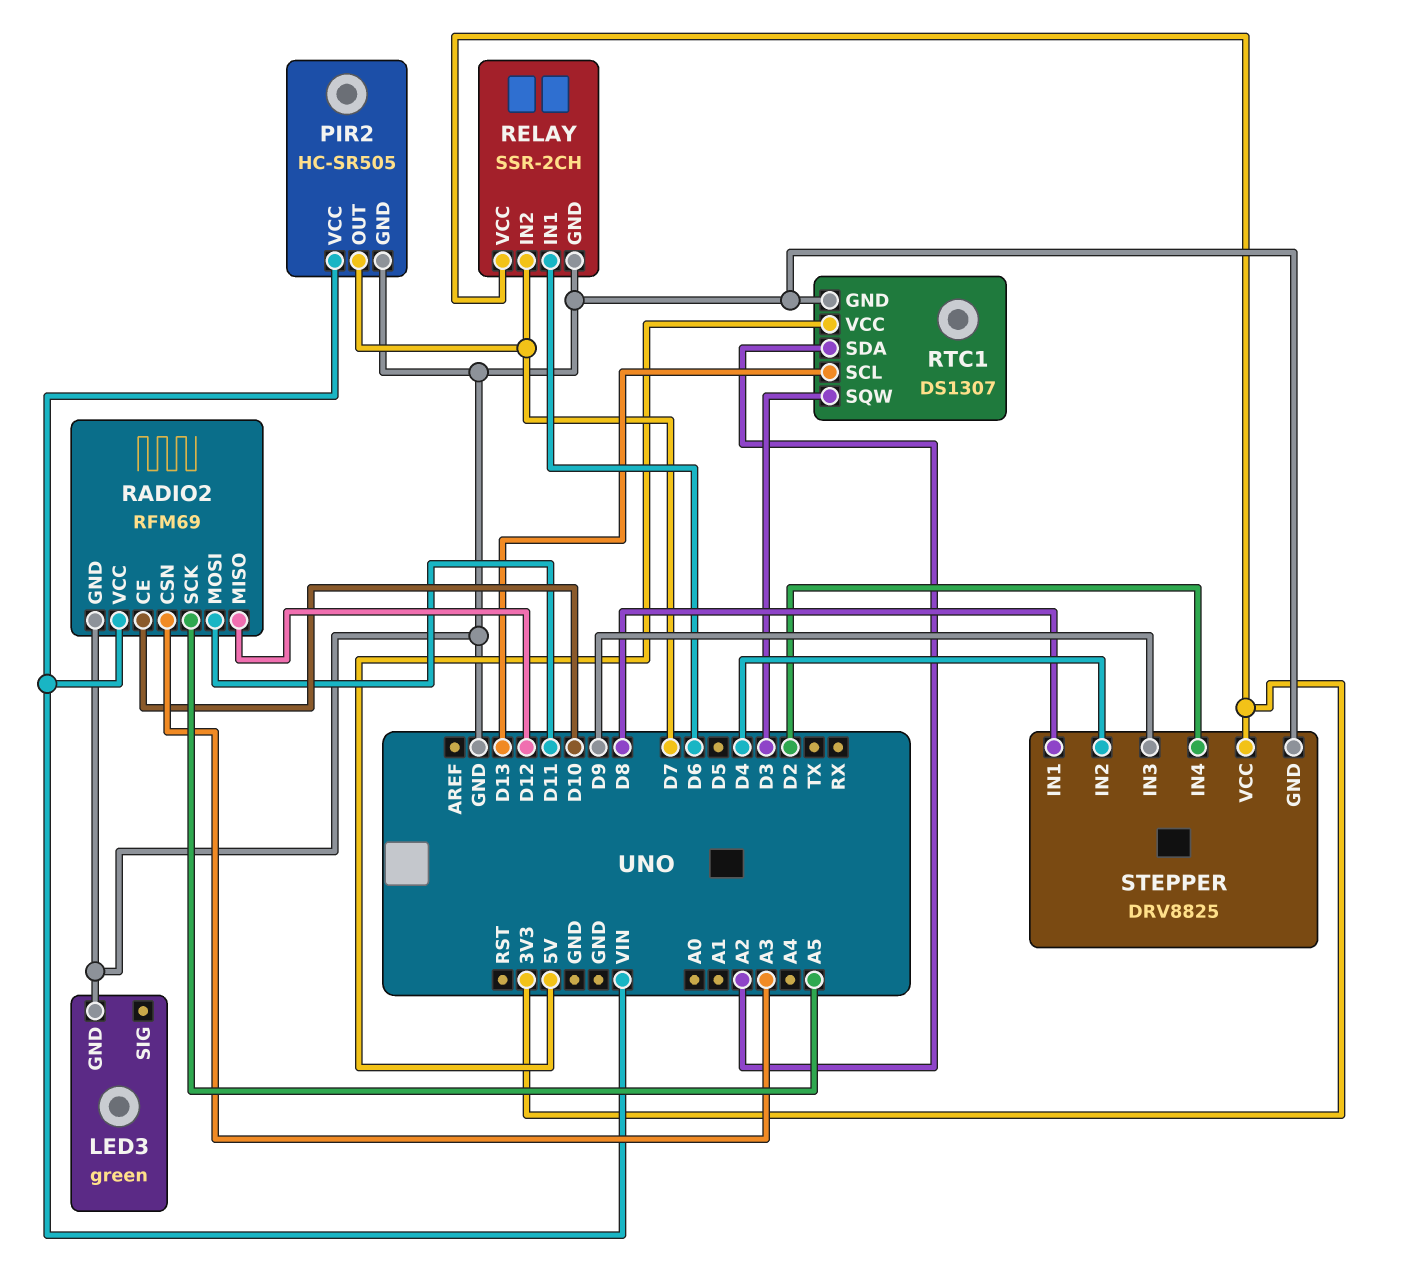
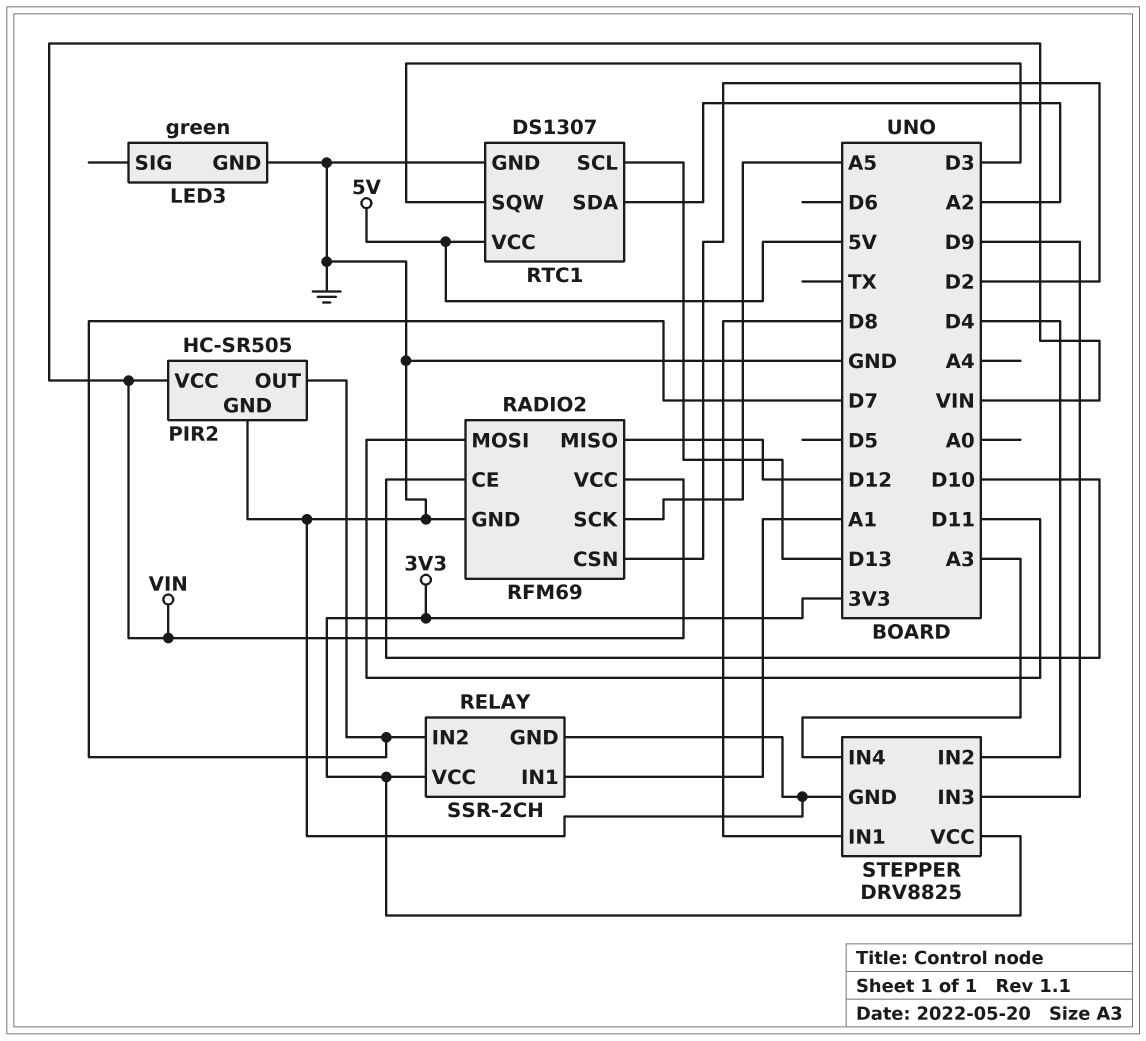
RADIO2 pin CSN: A3 -> D2
RELAY pin IN1: D6 -> A1
STEPPER pin IN4: D2 -> A3

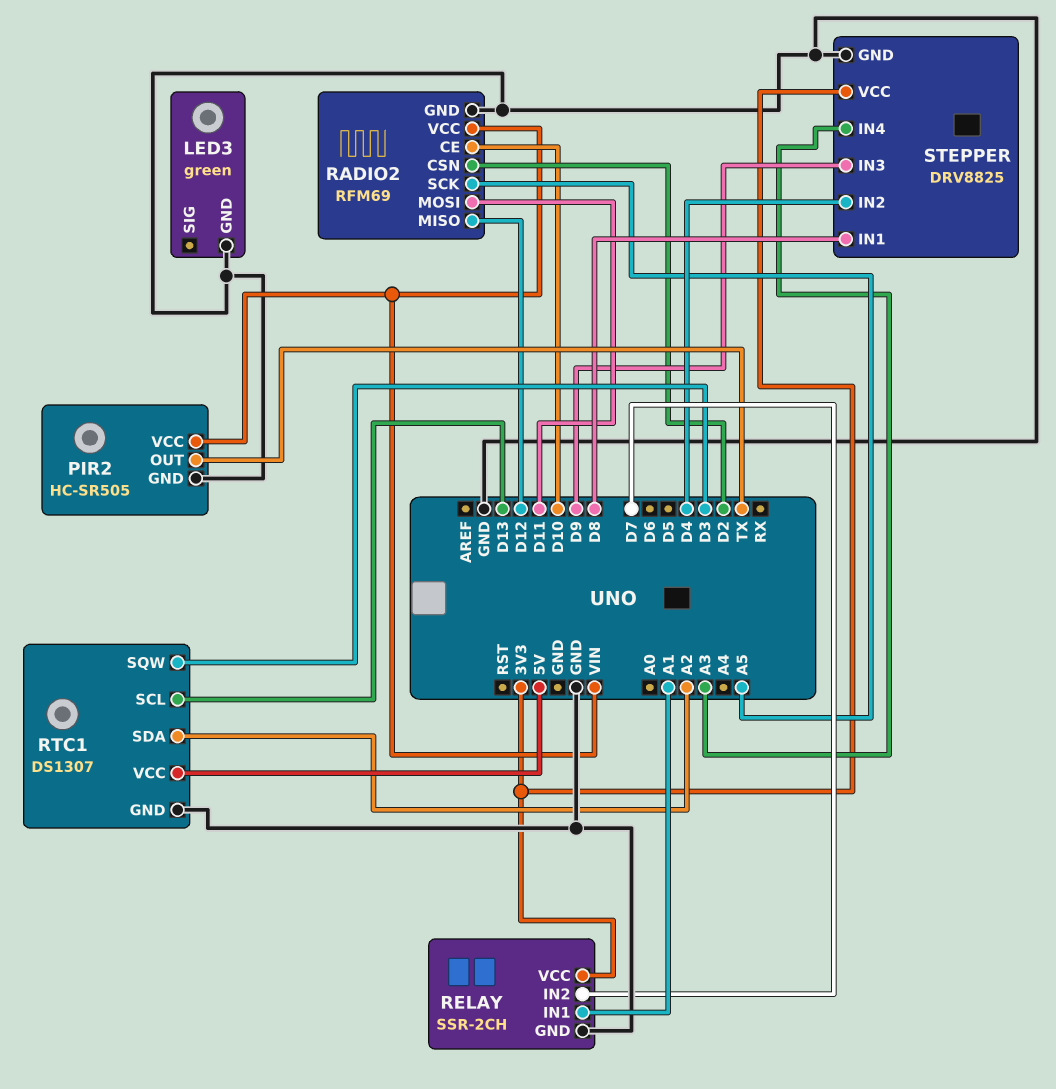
PIR2 pin OUT: D7 -> TX

